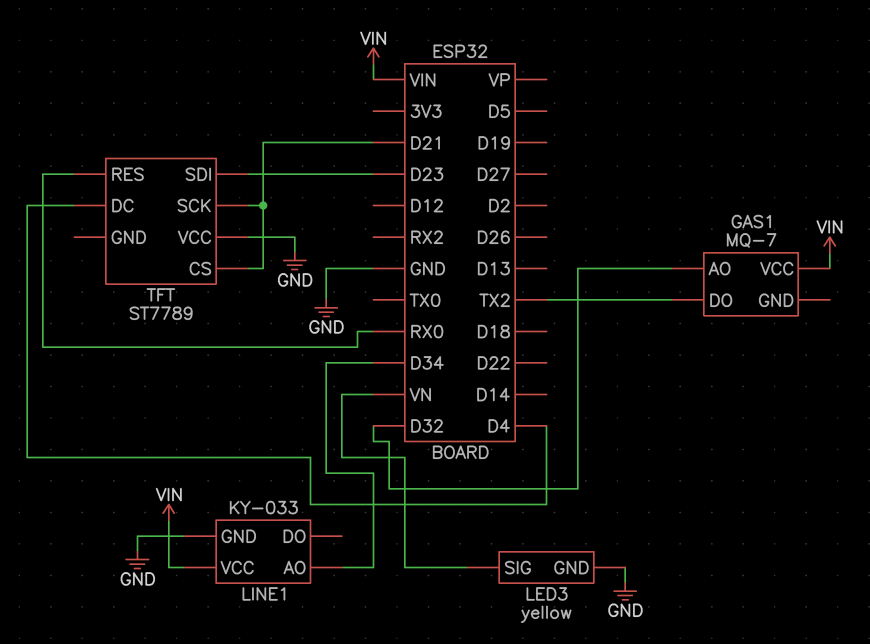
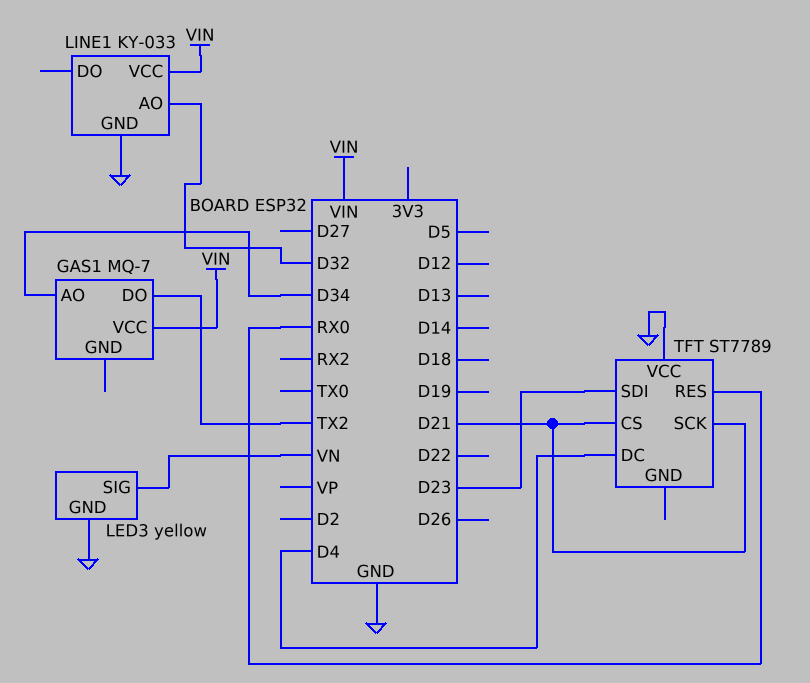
GAS1 pin AO: D32 -> D34
LINE1 pin AO: D34 -> D32

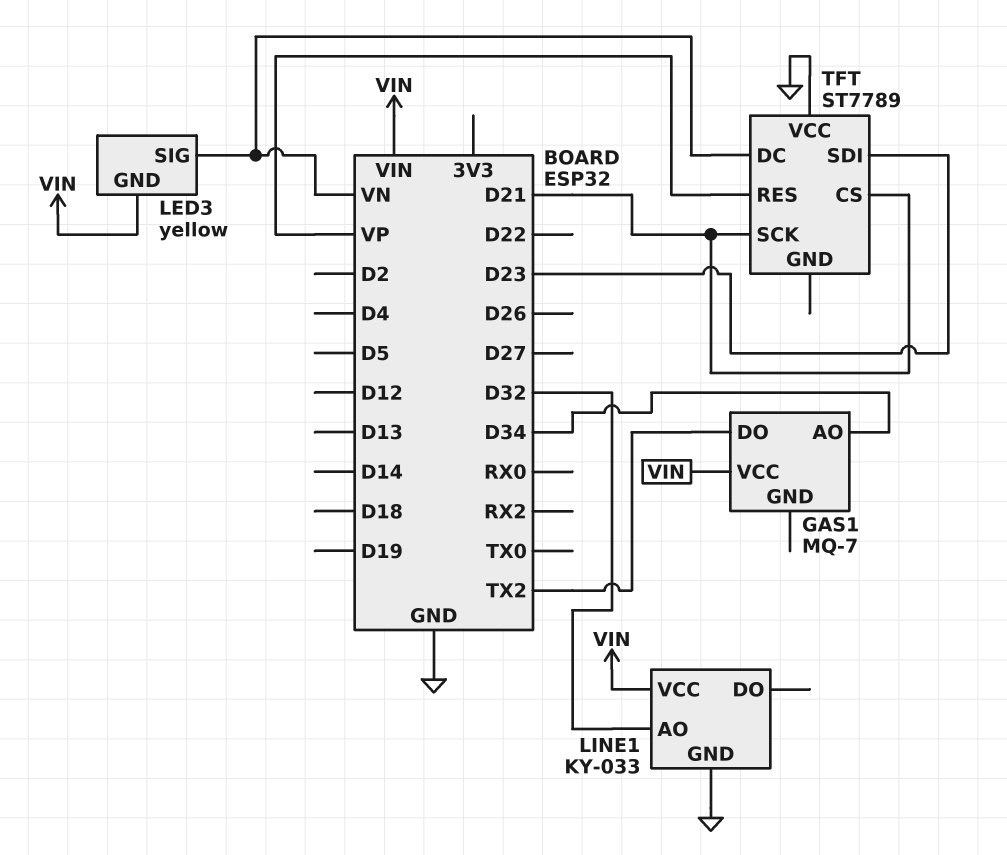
LED3 pin GND: GND -> VIN
TFT pin DC: D4 -> VN
TFT pin RES: RX0 -> VP

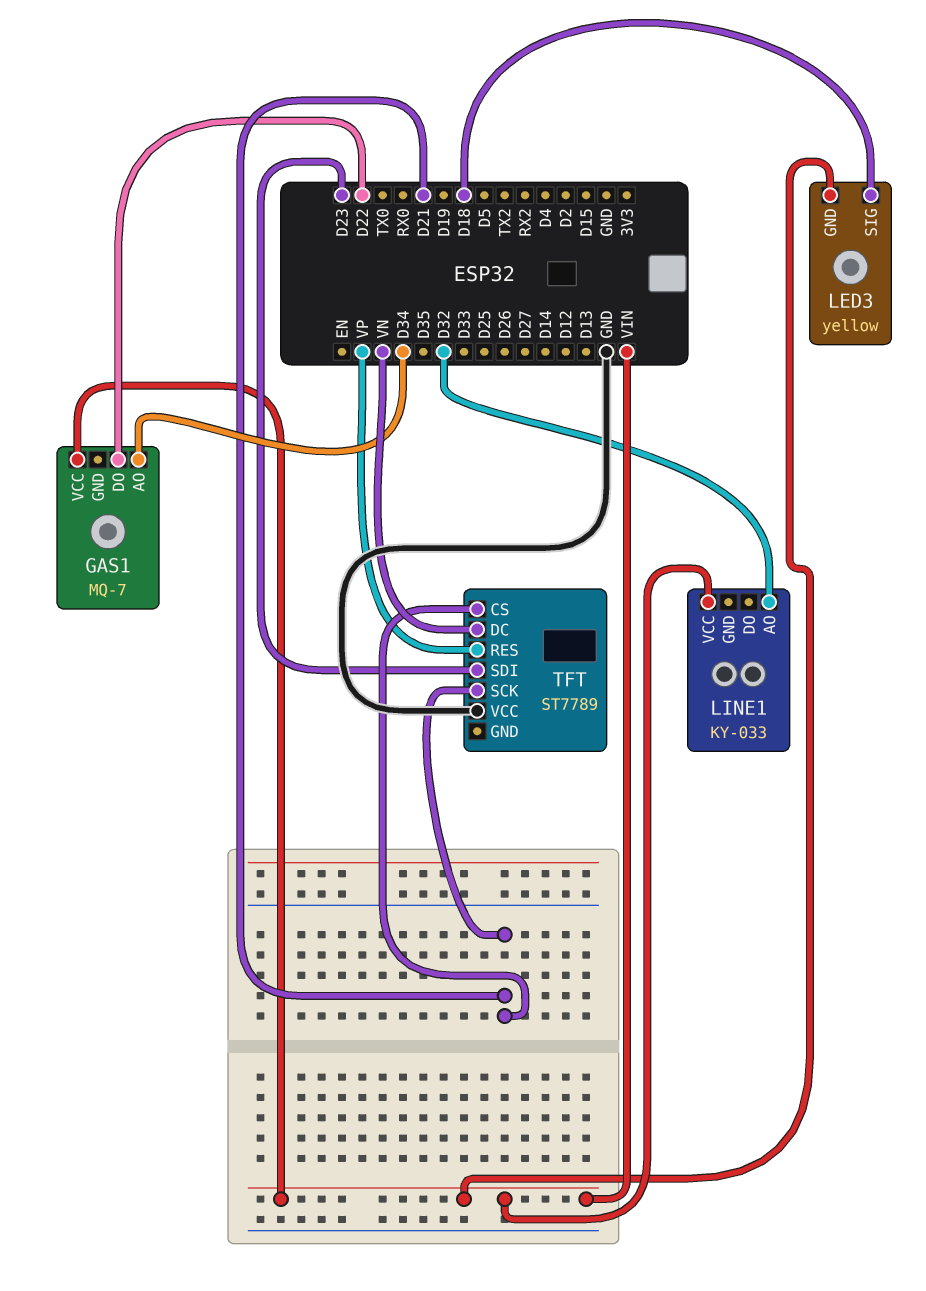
GAS1 pin DO: TX2 -> D22
LED3 pin SIG: VN -> D18
LINE1 pin GND: GND -> none

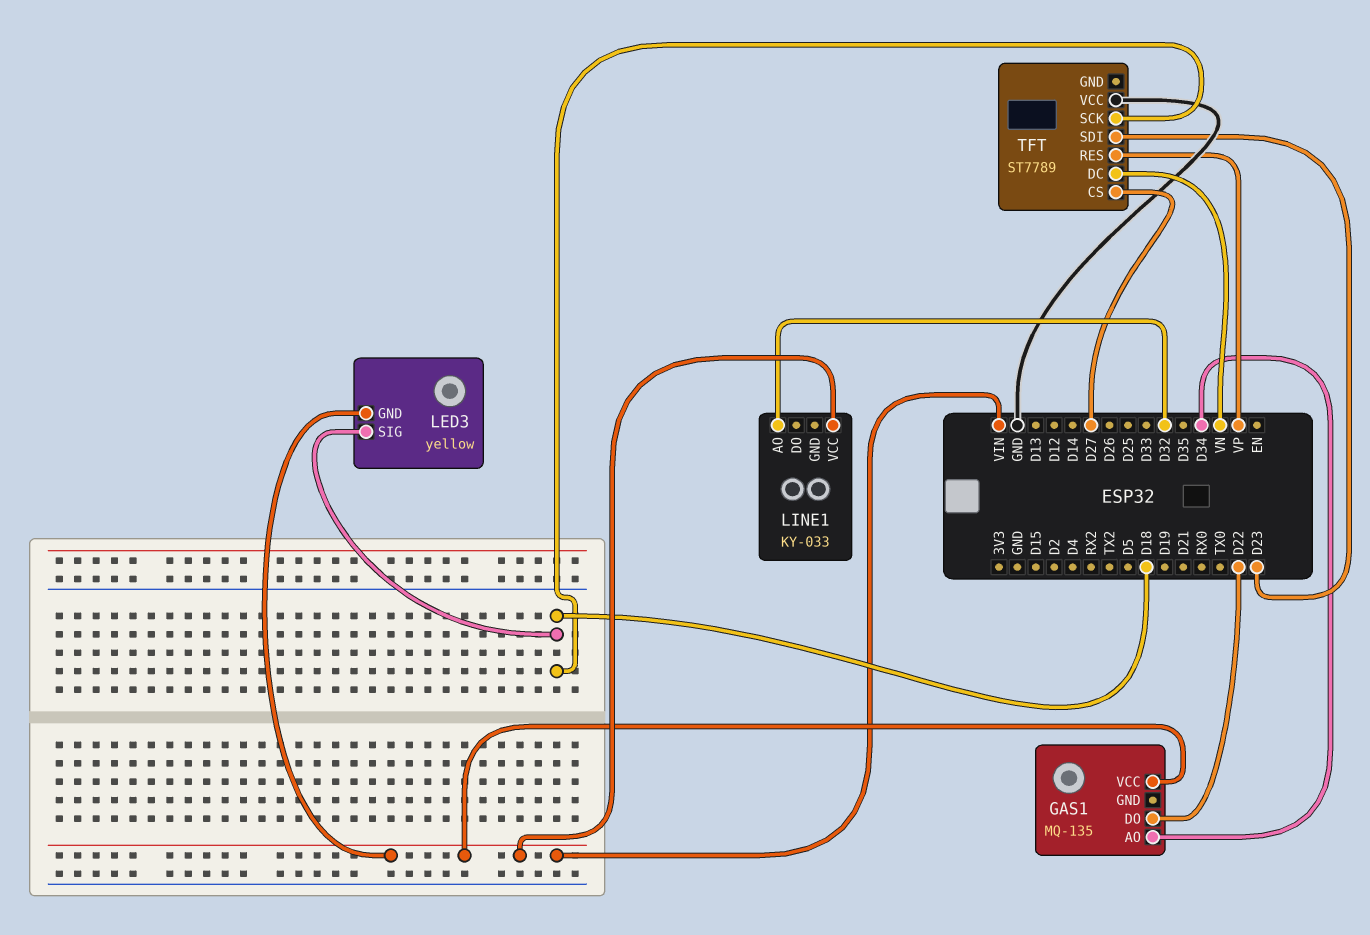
GAS1: MQ-7 -> MQ-135
TFT pin CS: D21 -> D27
TFT pin SCK: D21 -> D18

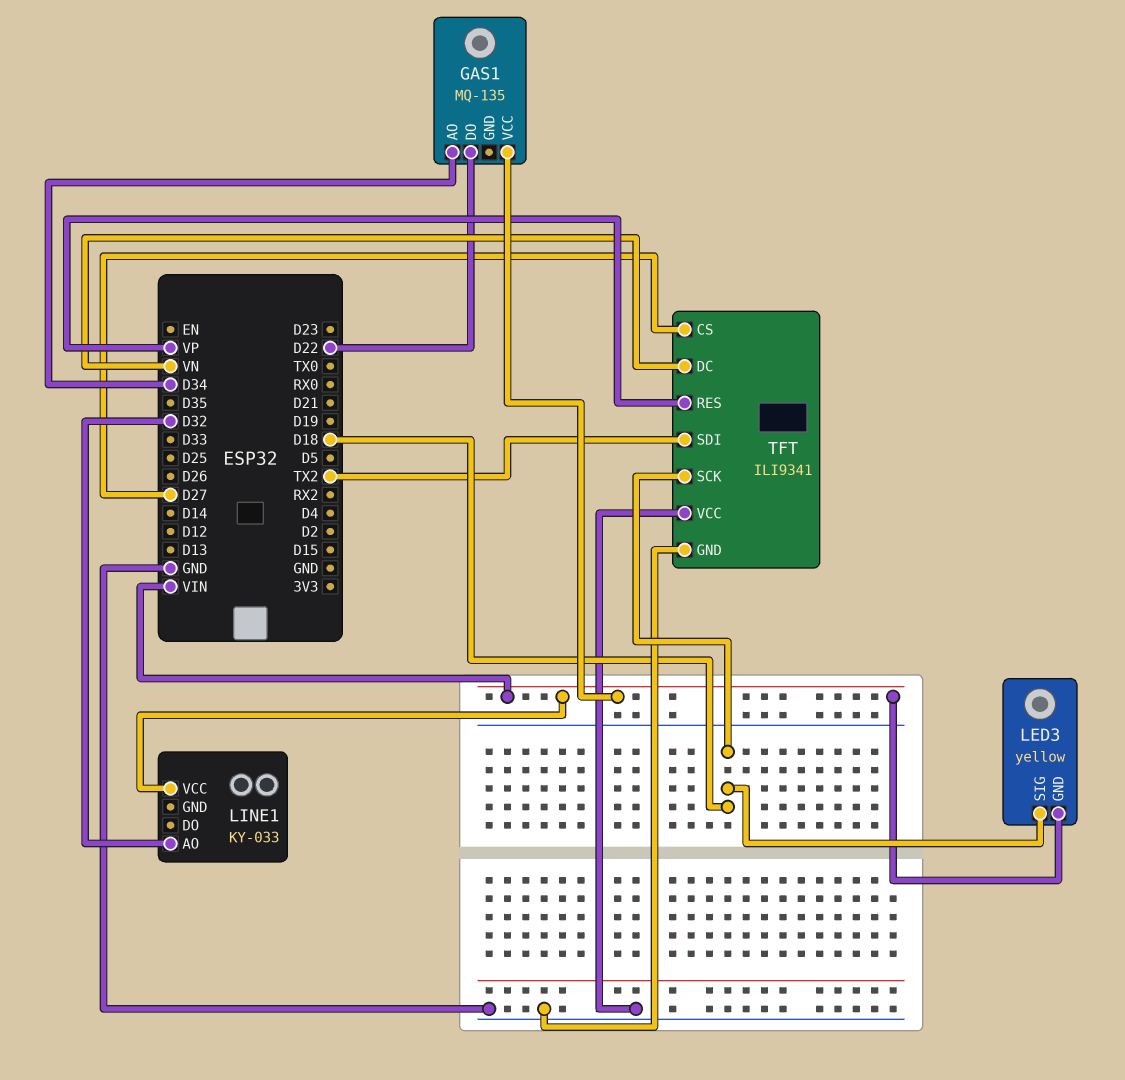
TFT: ST7789 -> ILI9341
TFT pin GND: none -> GND
TFT pin SDI: D23 -> TX2

